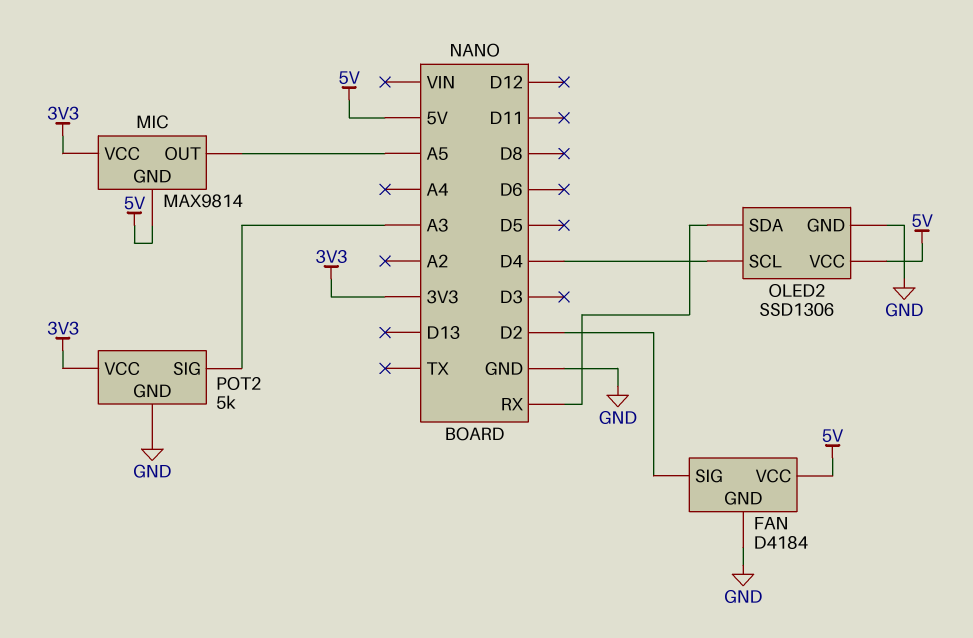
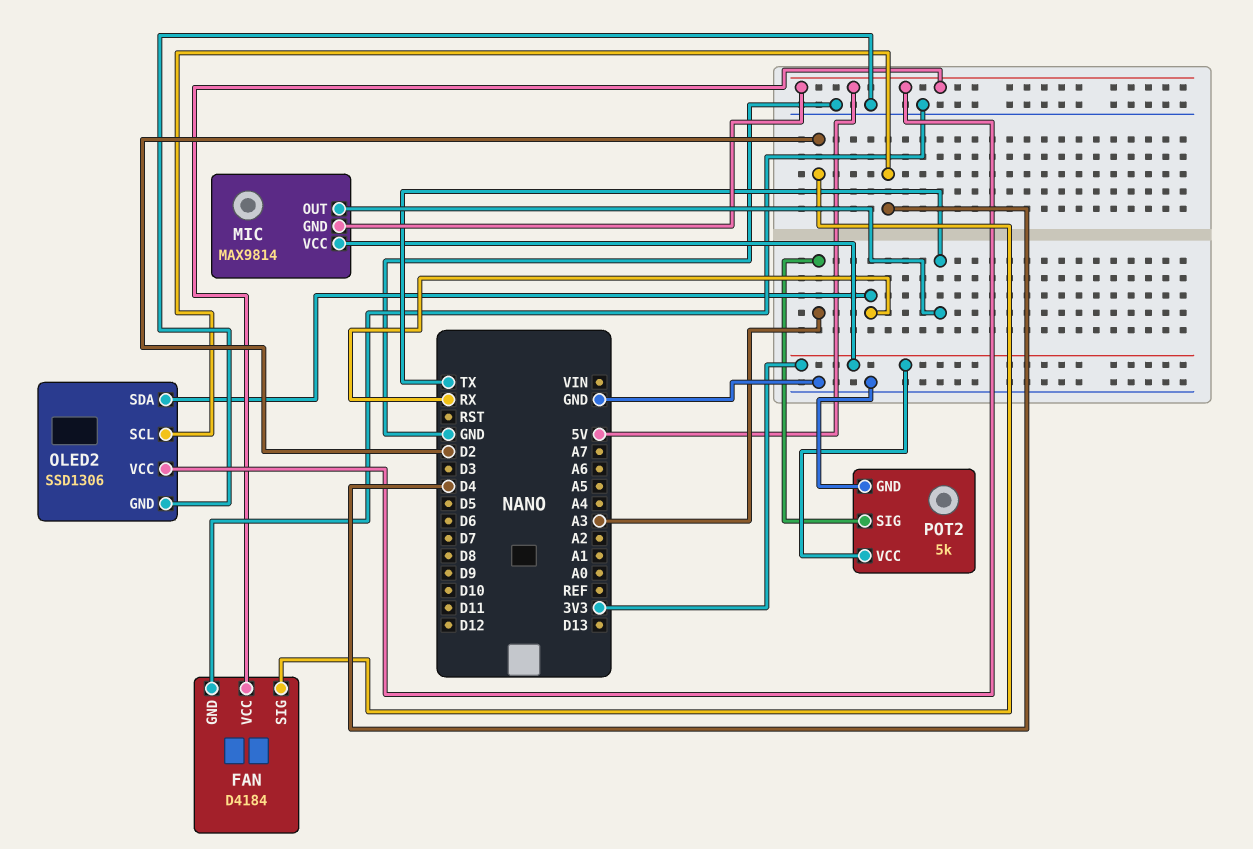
MIC pin OUT: A5 -> TX

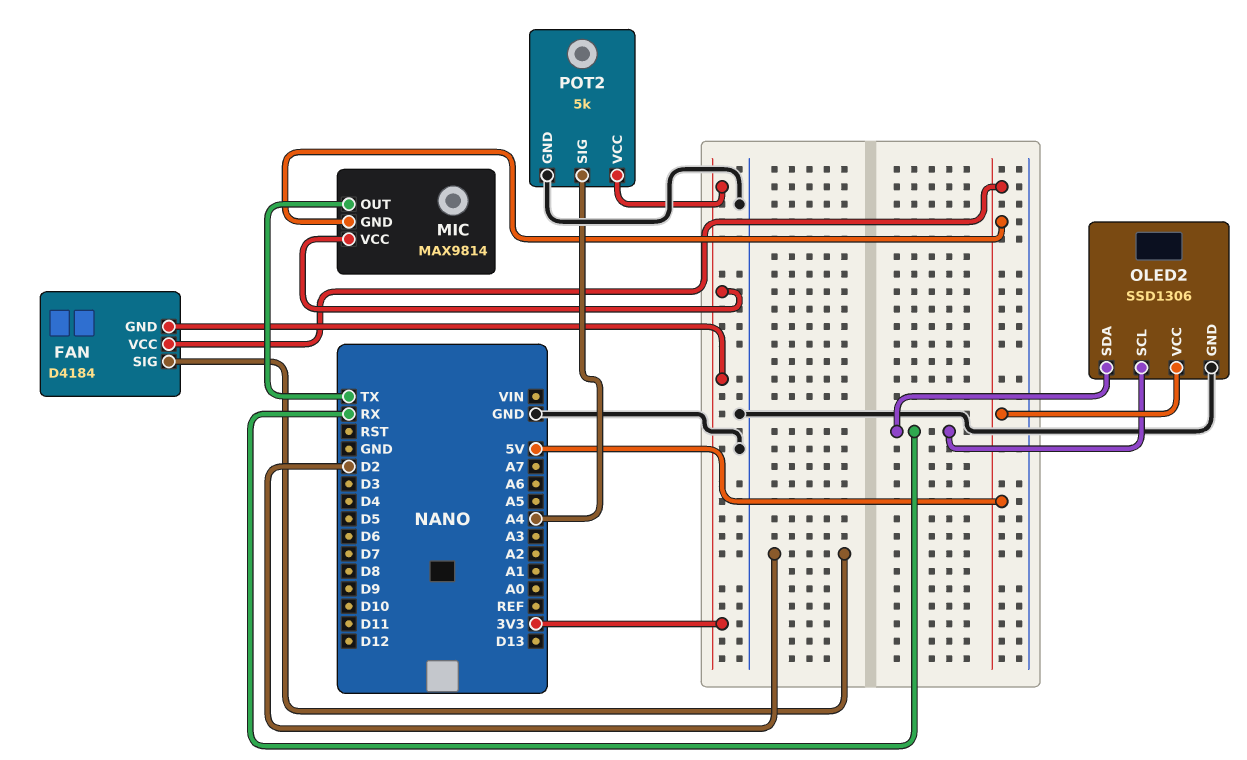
FAN pin GND: GND -> 3V3
OLED2 pin SCL: D4 -> RX
POT2 pin SIG: A3 -> A4

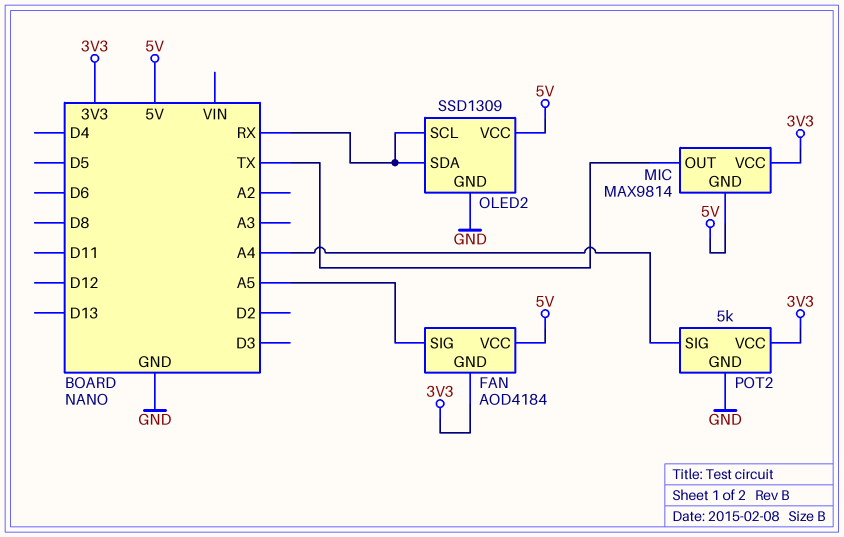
FAN: D4184 -> AOD4184
FAN pin SIG: D2 -> A5
OLED2: SSD1306 -> SSD1309

